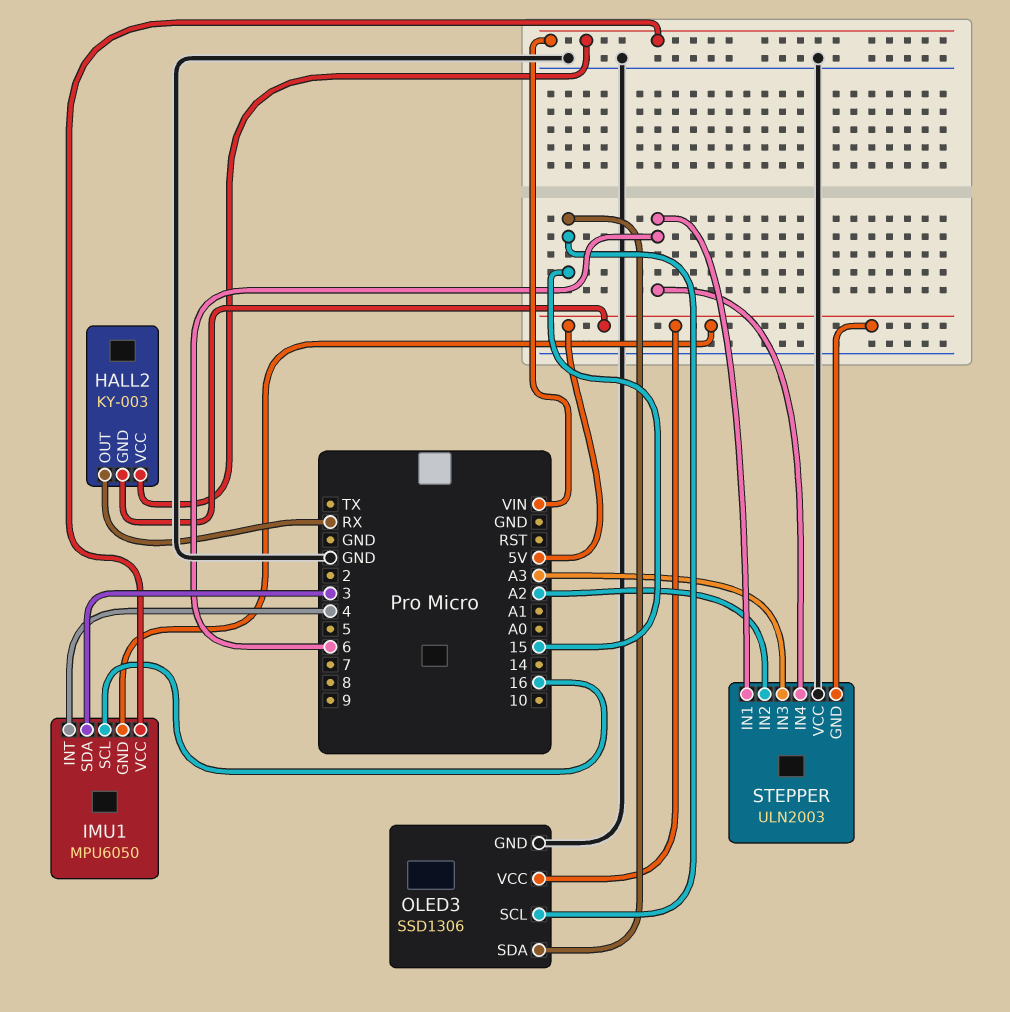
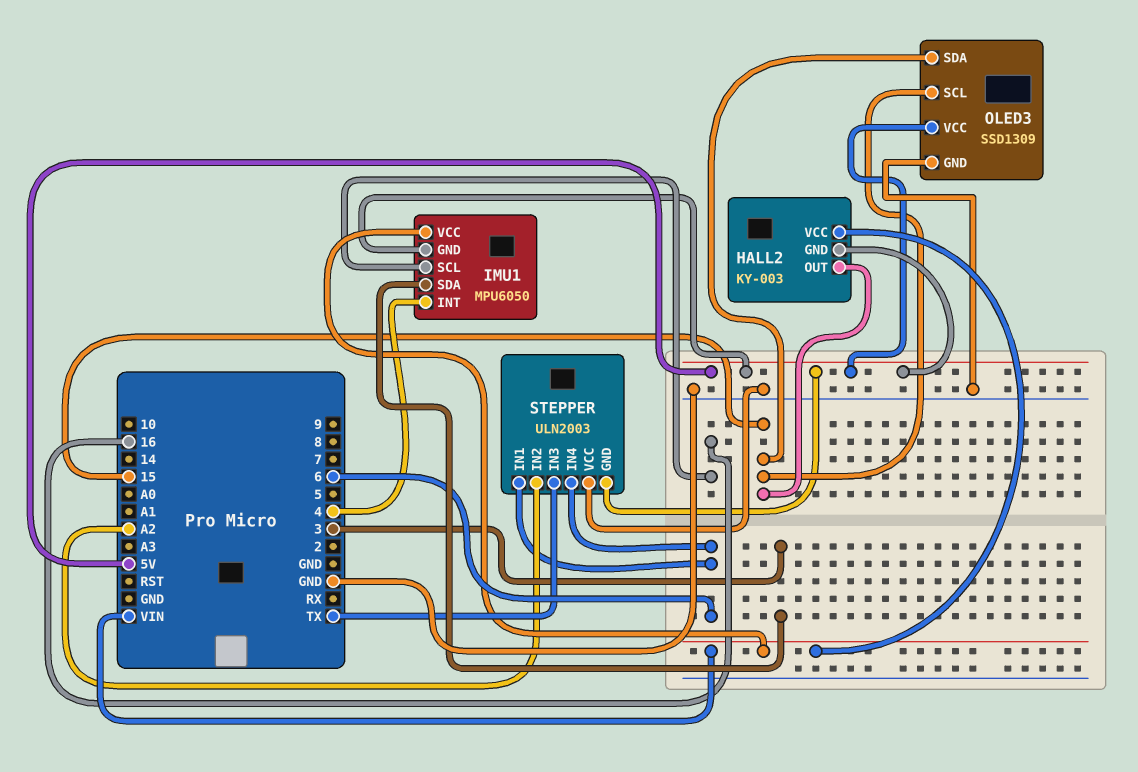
HALL2 pin OUT: RX -> 15
OLED3: SSD1306 -> SSD1309
STEPPER pin IN3: A3 -> TX

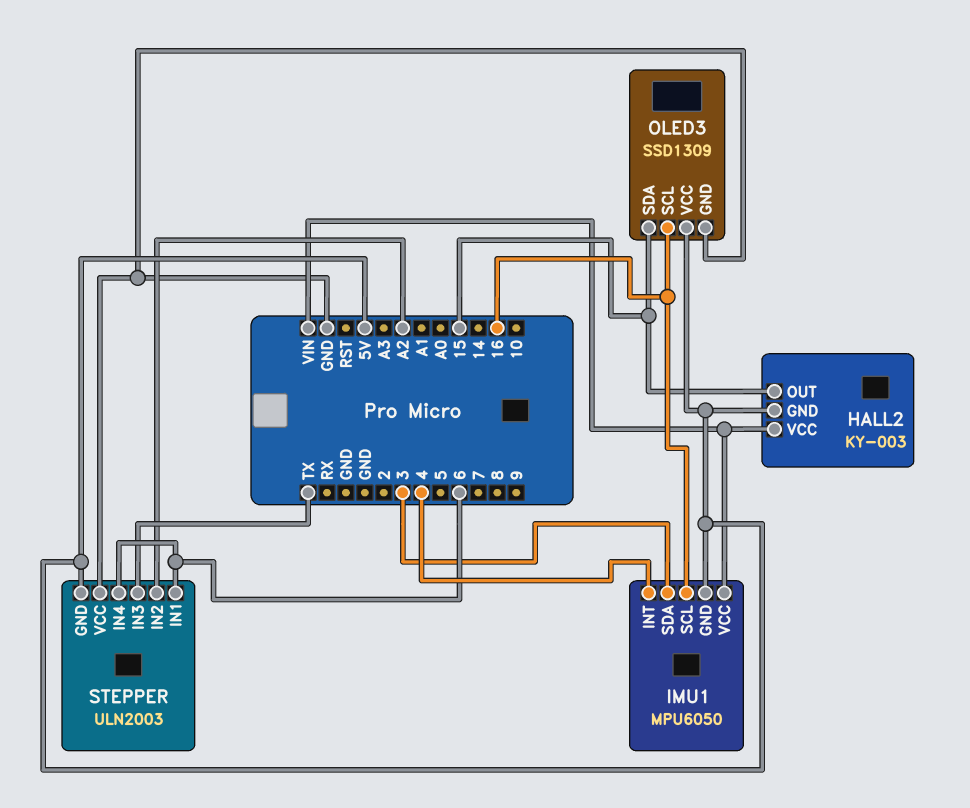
OLED3 pin SCL: 15 -> 16

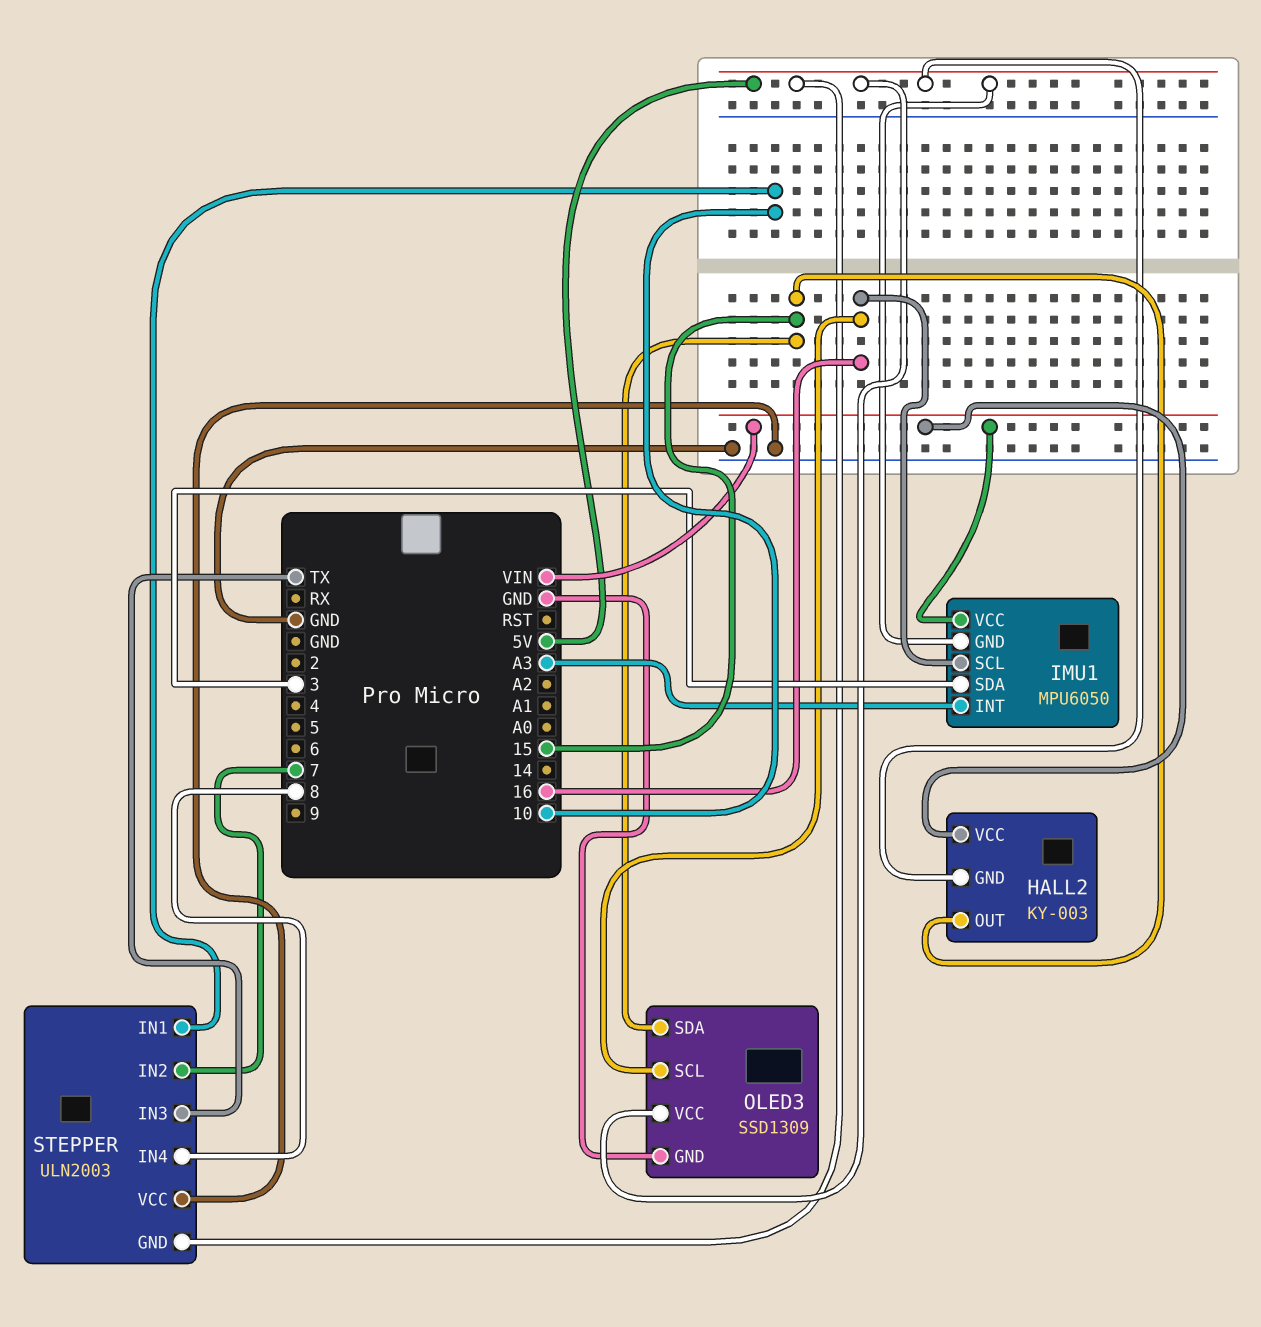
IMU1 pin INT: 4 -> A3
STEPPER pin IN1: 6 -> 10
STEPPER pin IN2: A2 -> 7
STEPPER pin IN4: 6 -> 8

